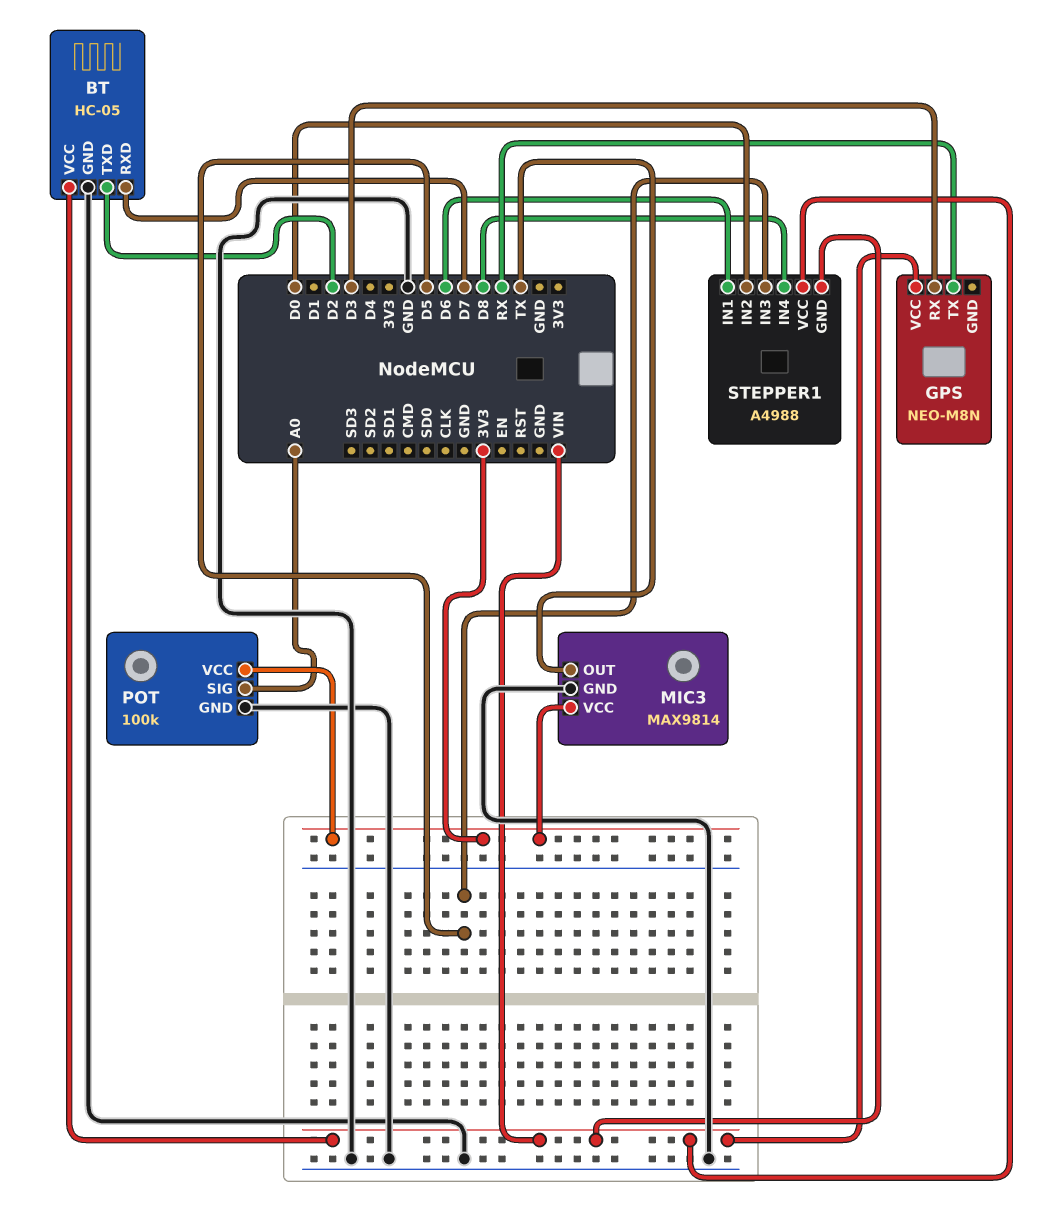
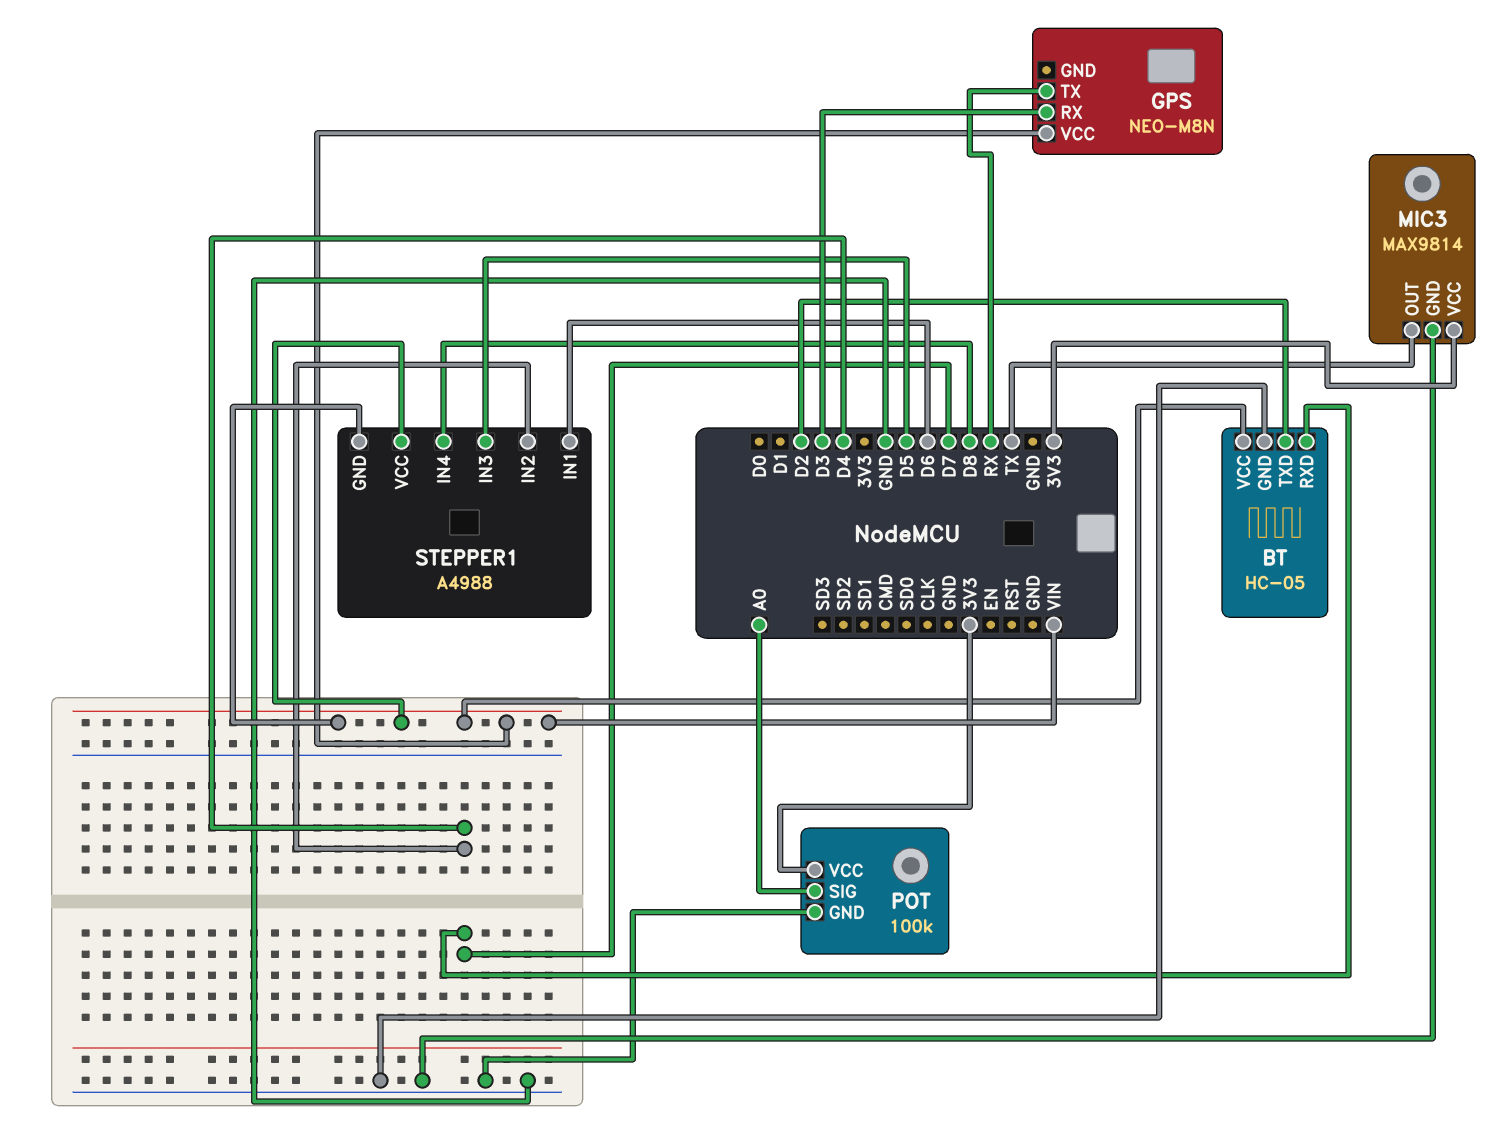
STEPPER1 pin IN2: D0 -> D4

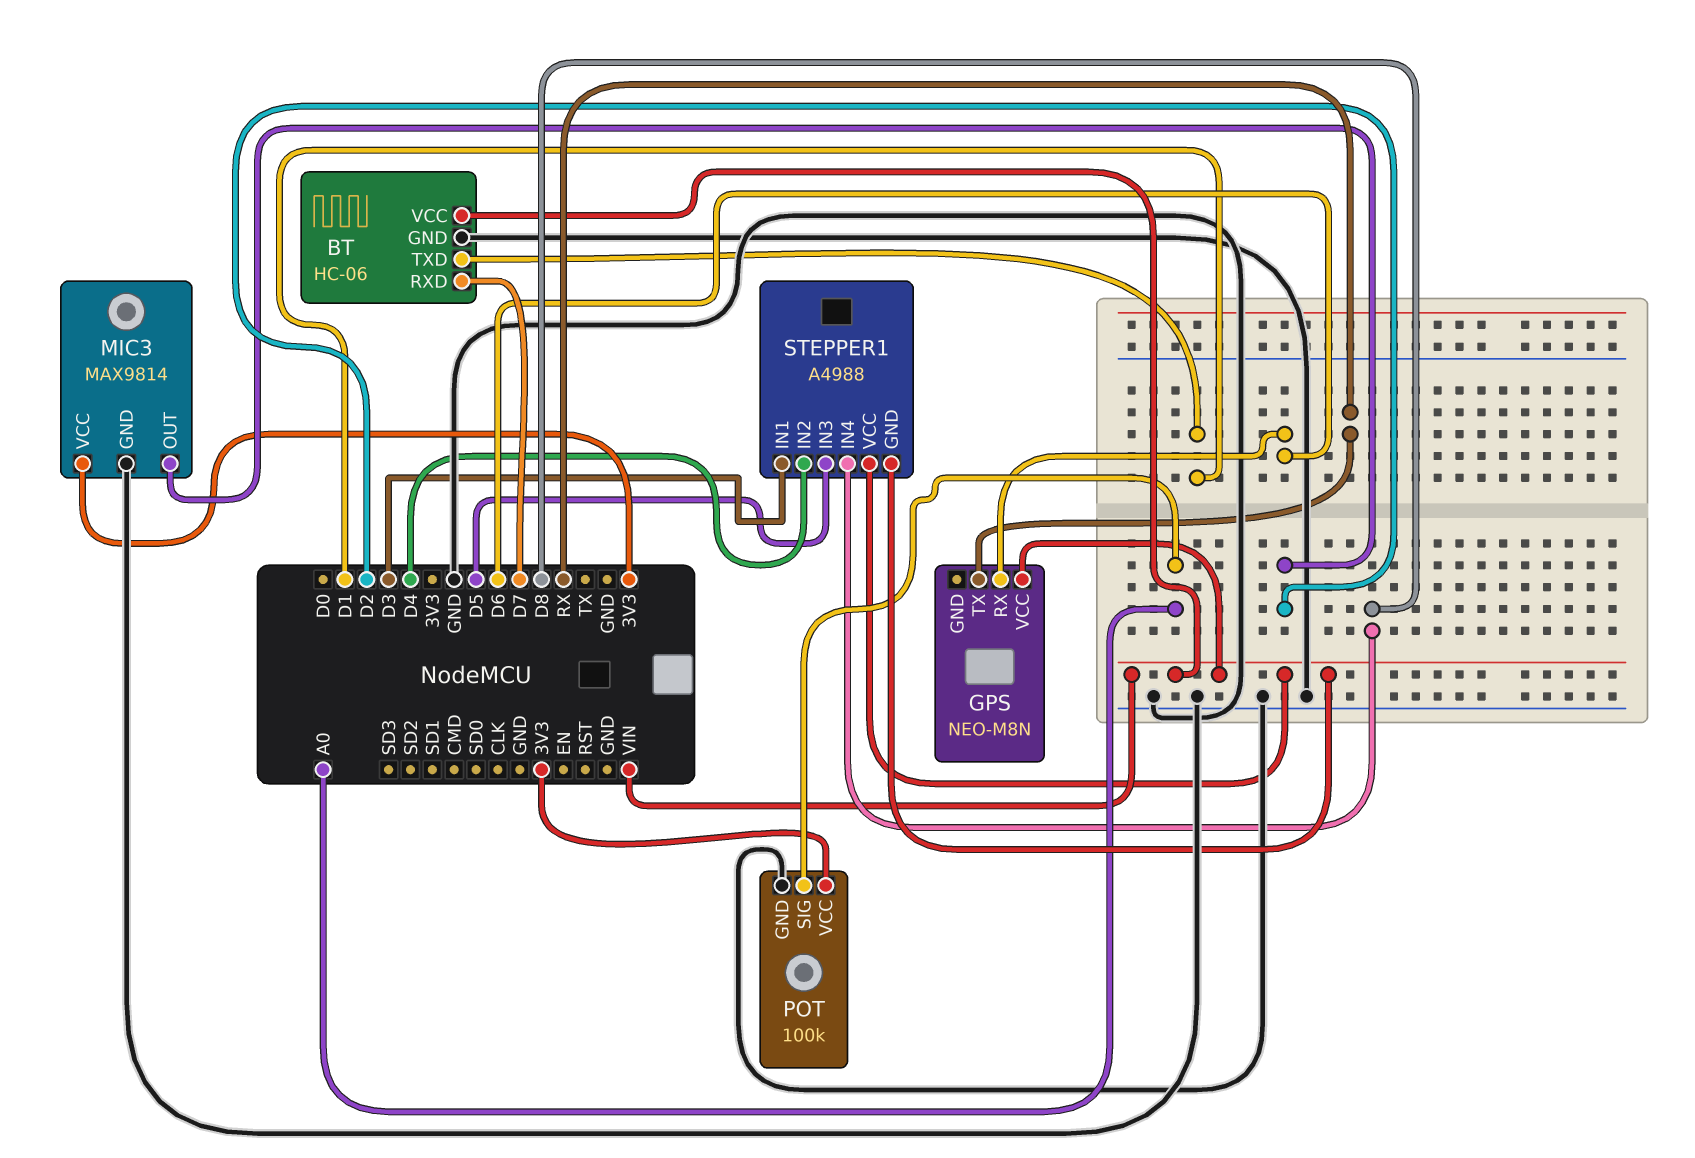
BT: HC-05 -> HC-06
BT pin TXD: D2 -> D1
GPS pin RX: D3 -> D6
MIC3 pin OUT: TX -> D2
STEPPER1 pin IN1: D6 -> D3

